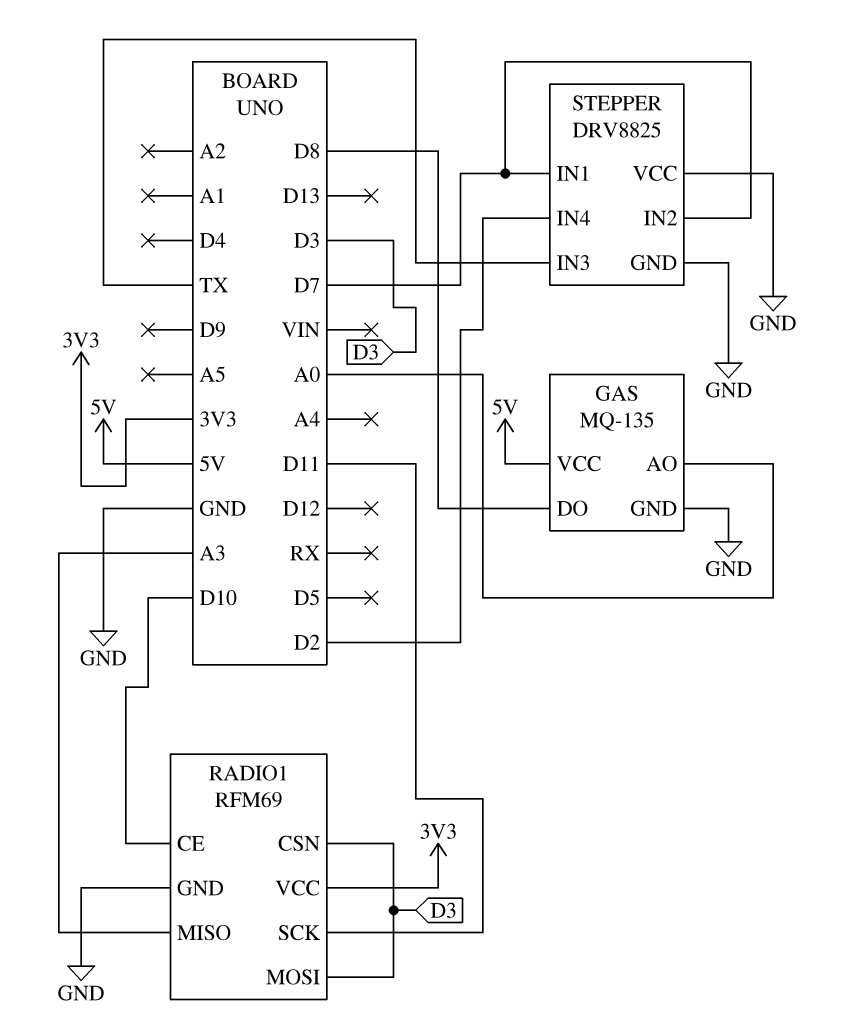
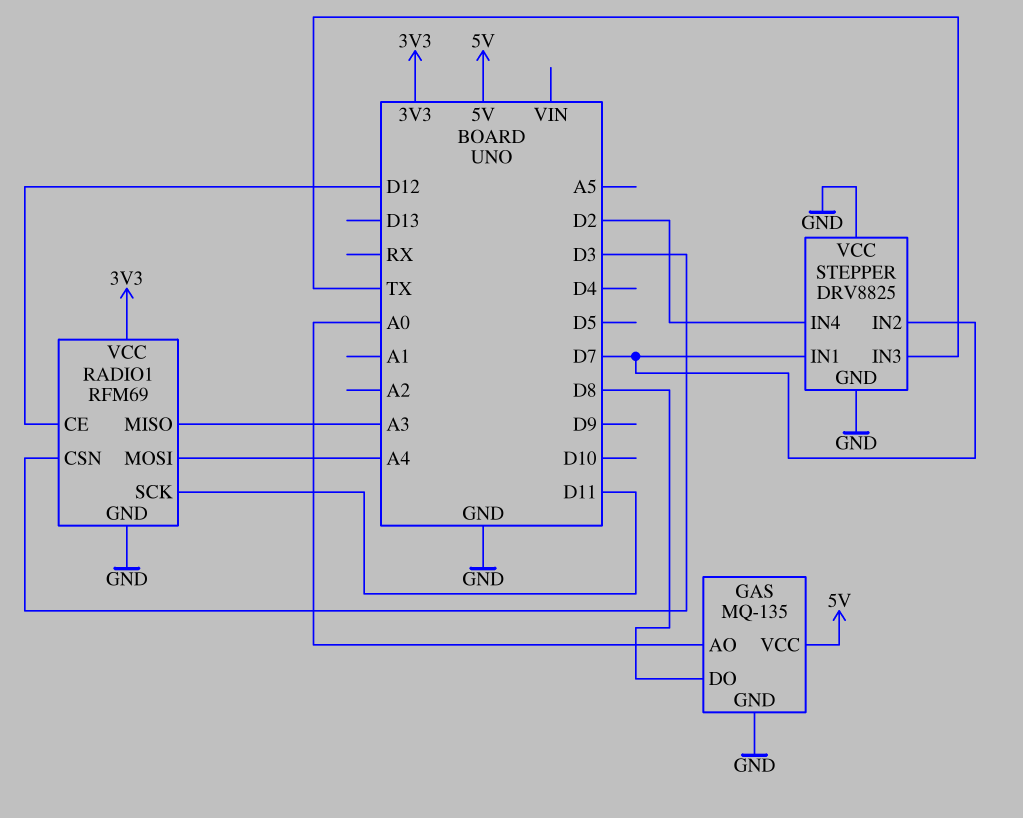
RADIO1 pin CE: D10 -> D12
RADIO1 pin MOSI: D3 -> A4

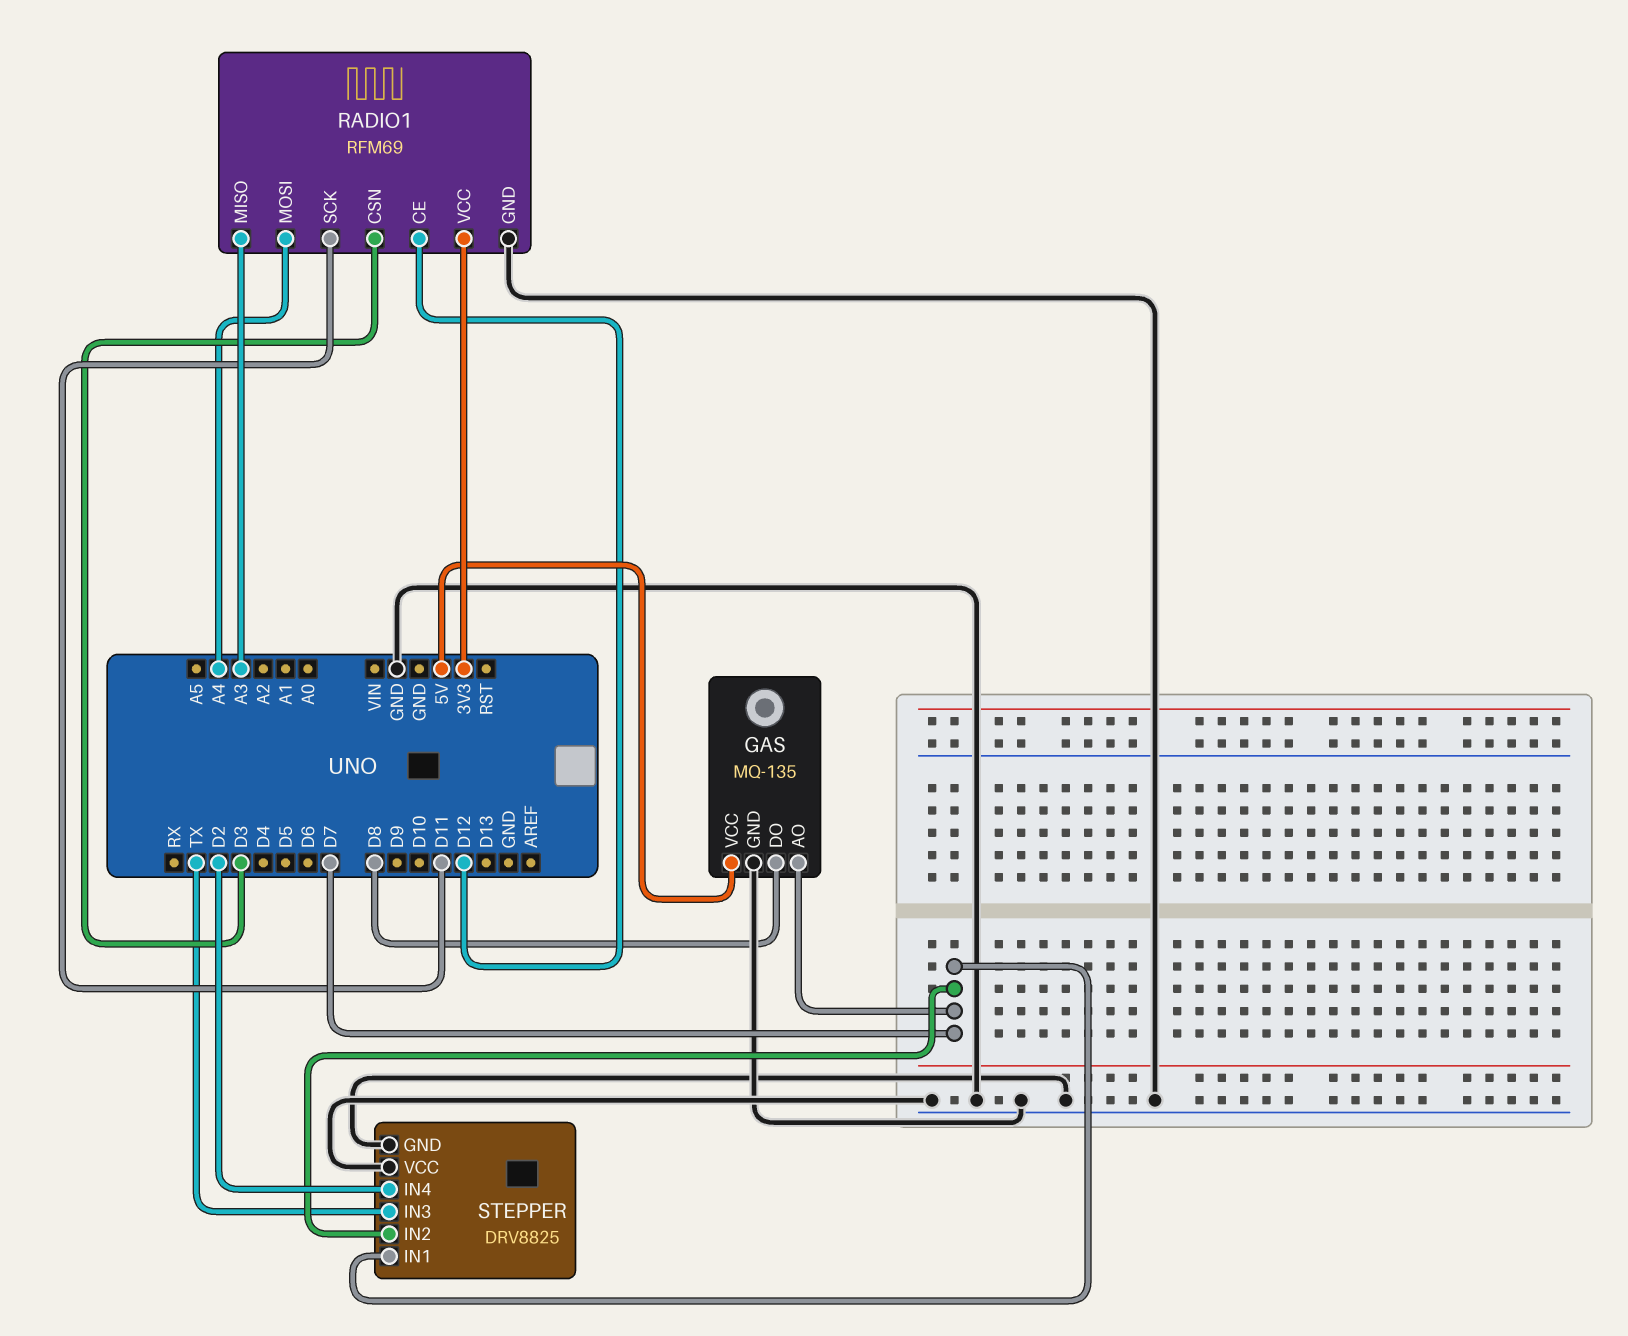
GAS pin AO: A0 -> D7

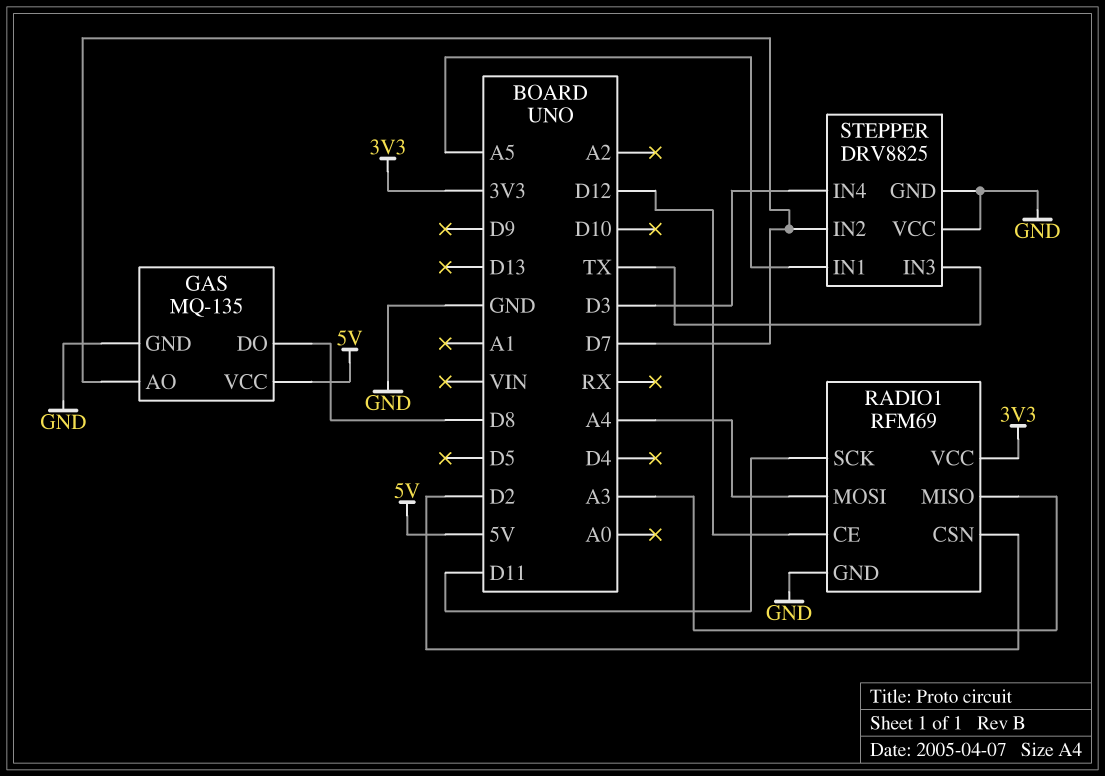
RADIO1 pin CSN: D3 -> D2
STEPPER pin IN1: D7 -> A5
STEPPER pin IN4: D2 -> D3

